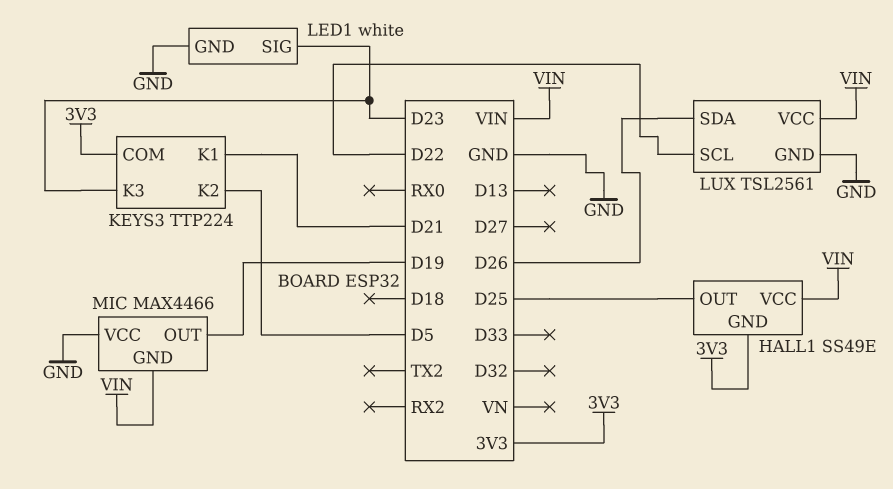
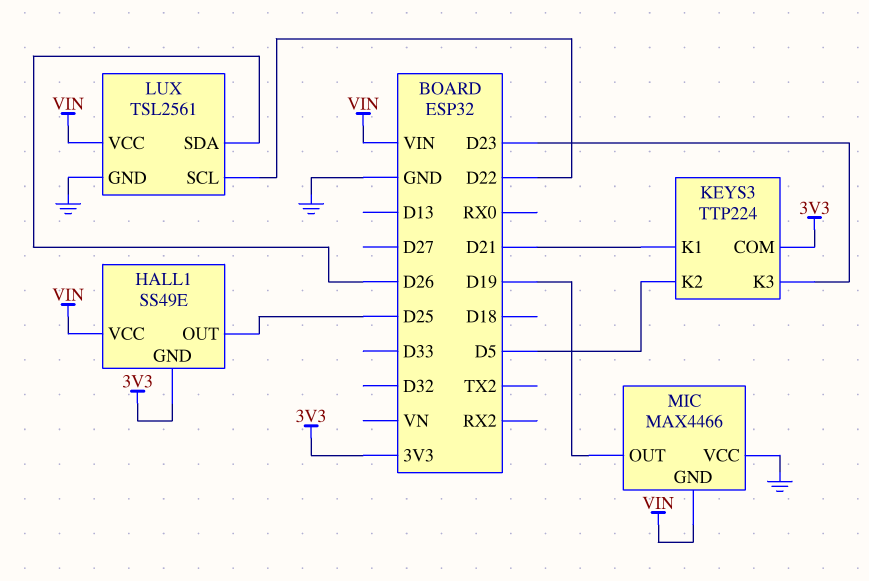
LED1: white -> none
LED1 pin GND: GND -> none
LED1 pin SIG: D23 -> none

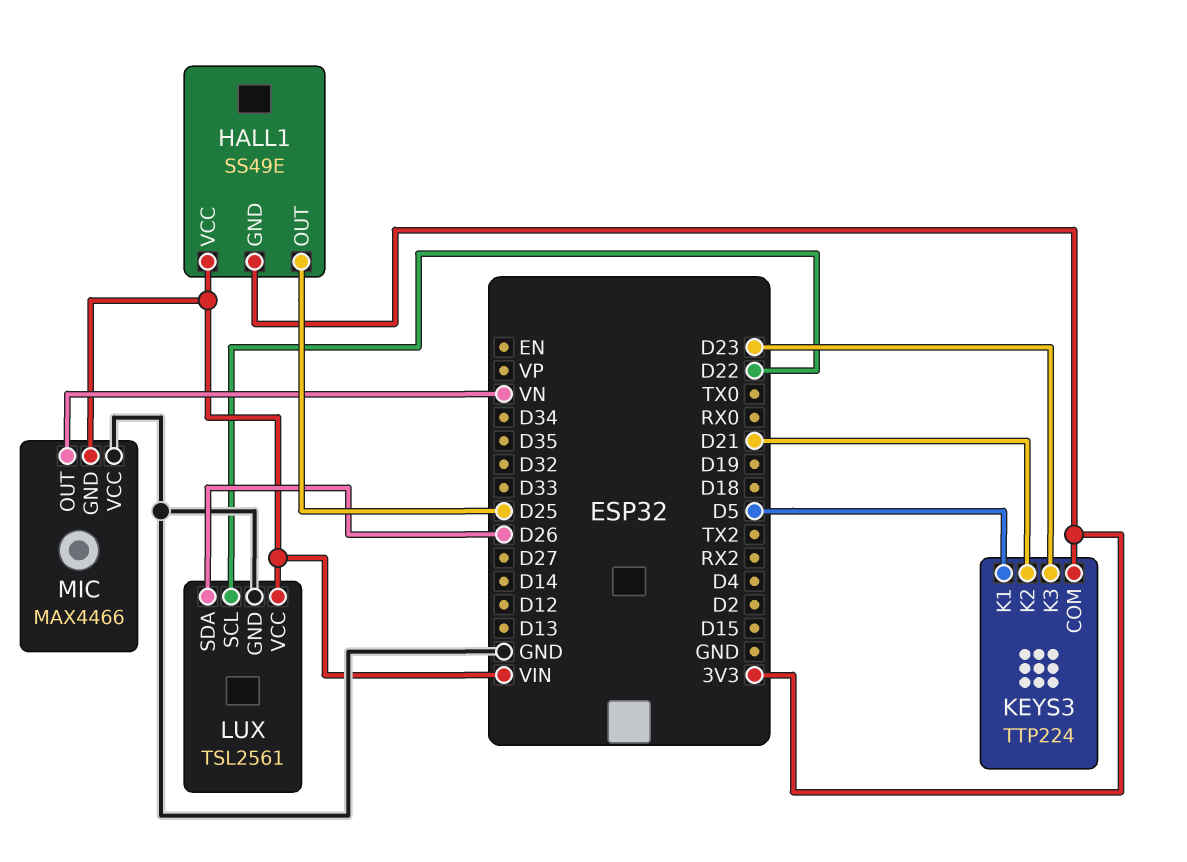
KEYS3 pin K1: D21 -> D5
KEYS3 pin K2: D5 -> D21
MIC pin OUT: D19 -> VN

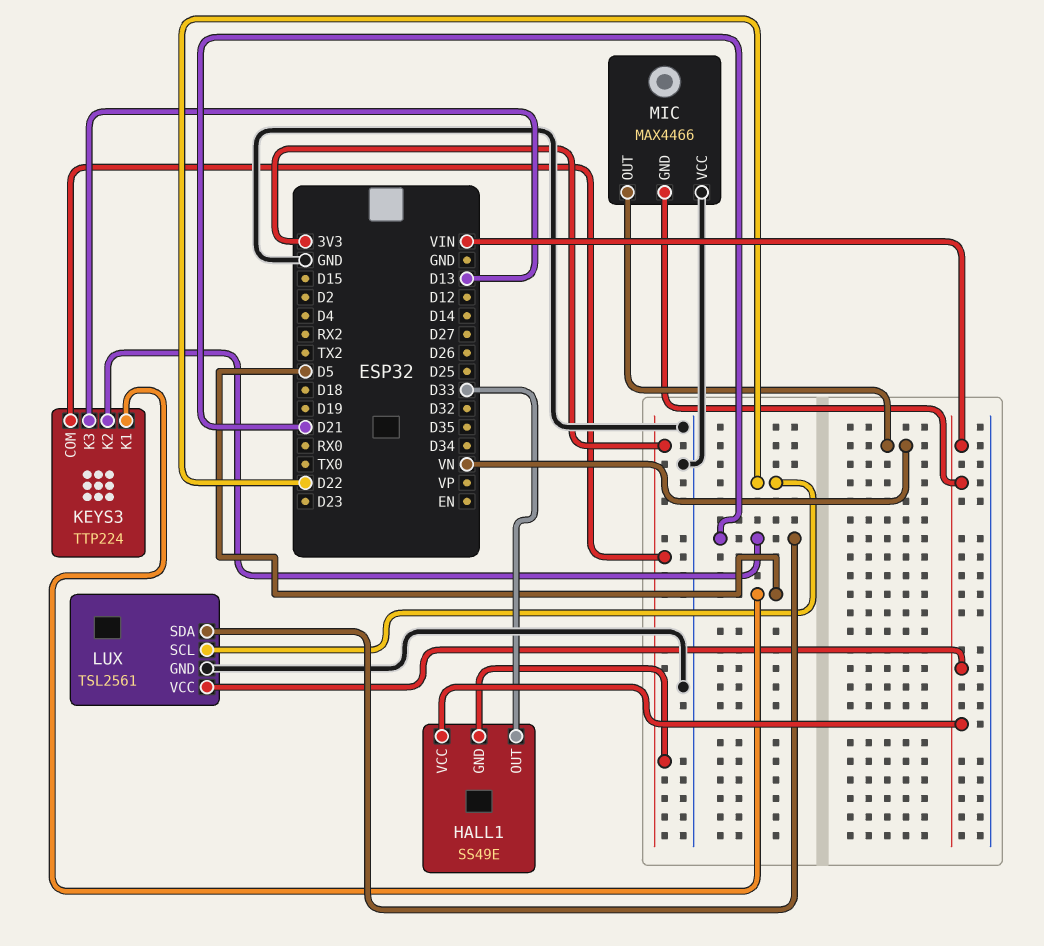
HALL1 pin OUT: D25 -> D33
KEYS3 pin K3: D23 -> D13
LUX pin SDA: D26 -> D21

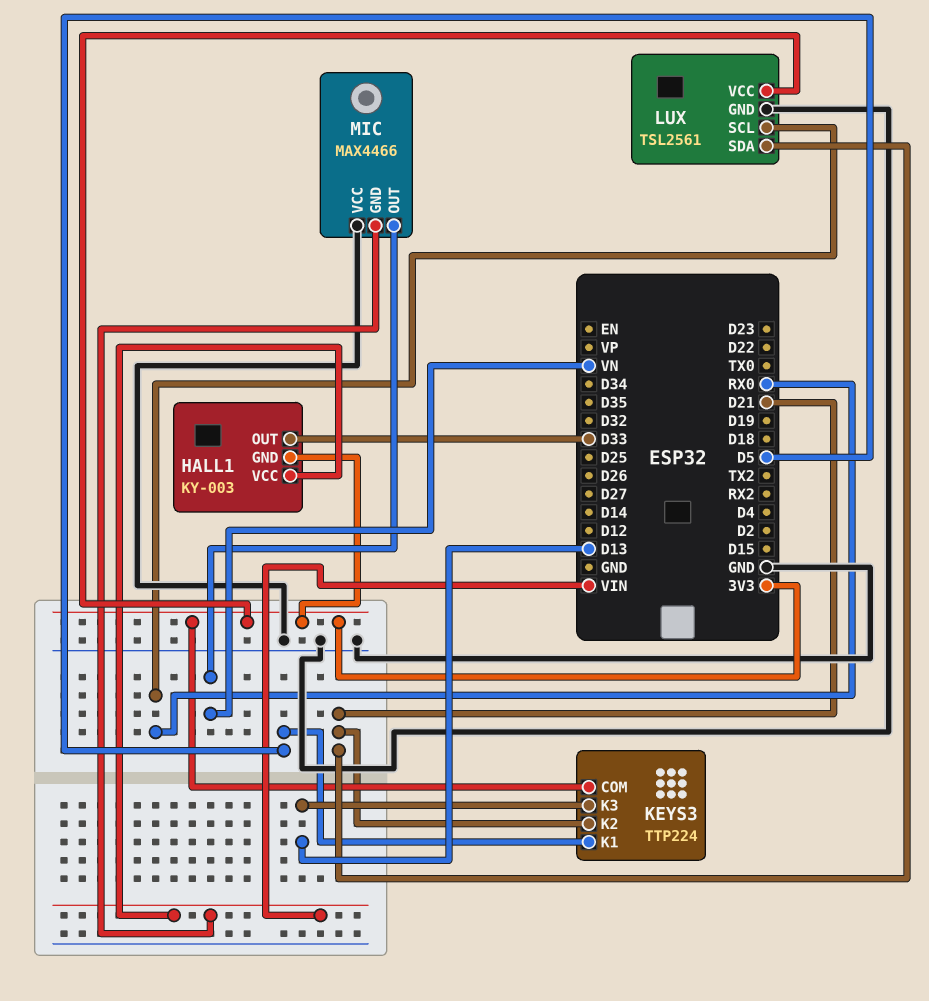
HALL1: SS49E -> KY-003
LUX pin SCL: D22 -> RX0
LUX pin VCC: VIN -> 3V3

